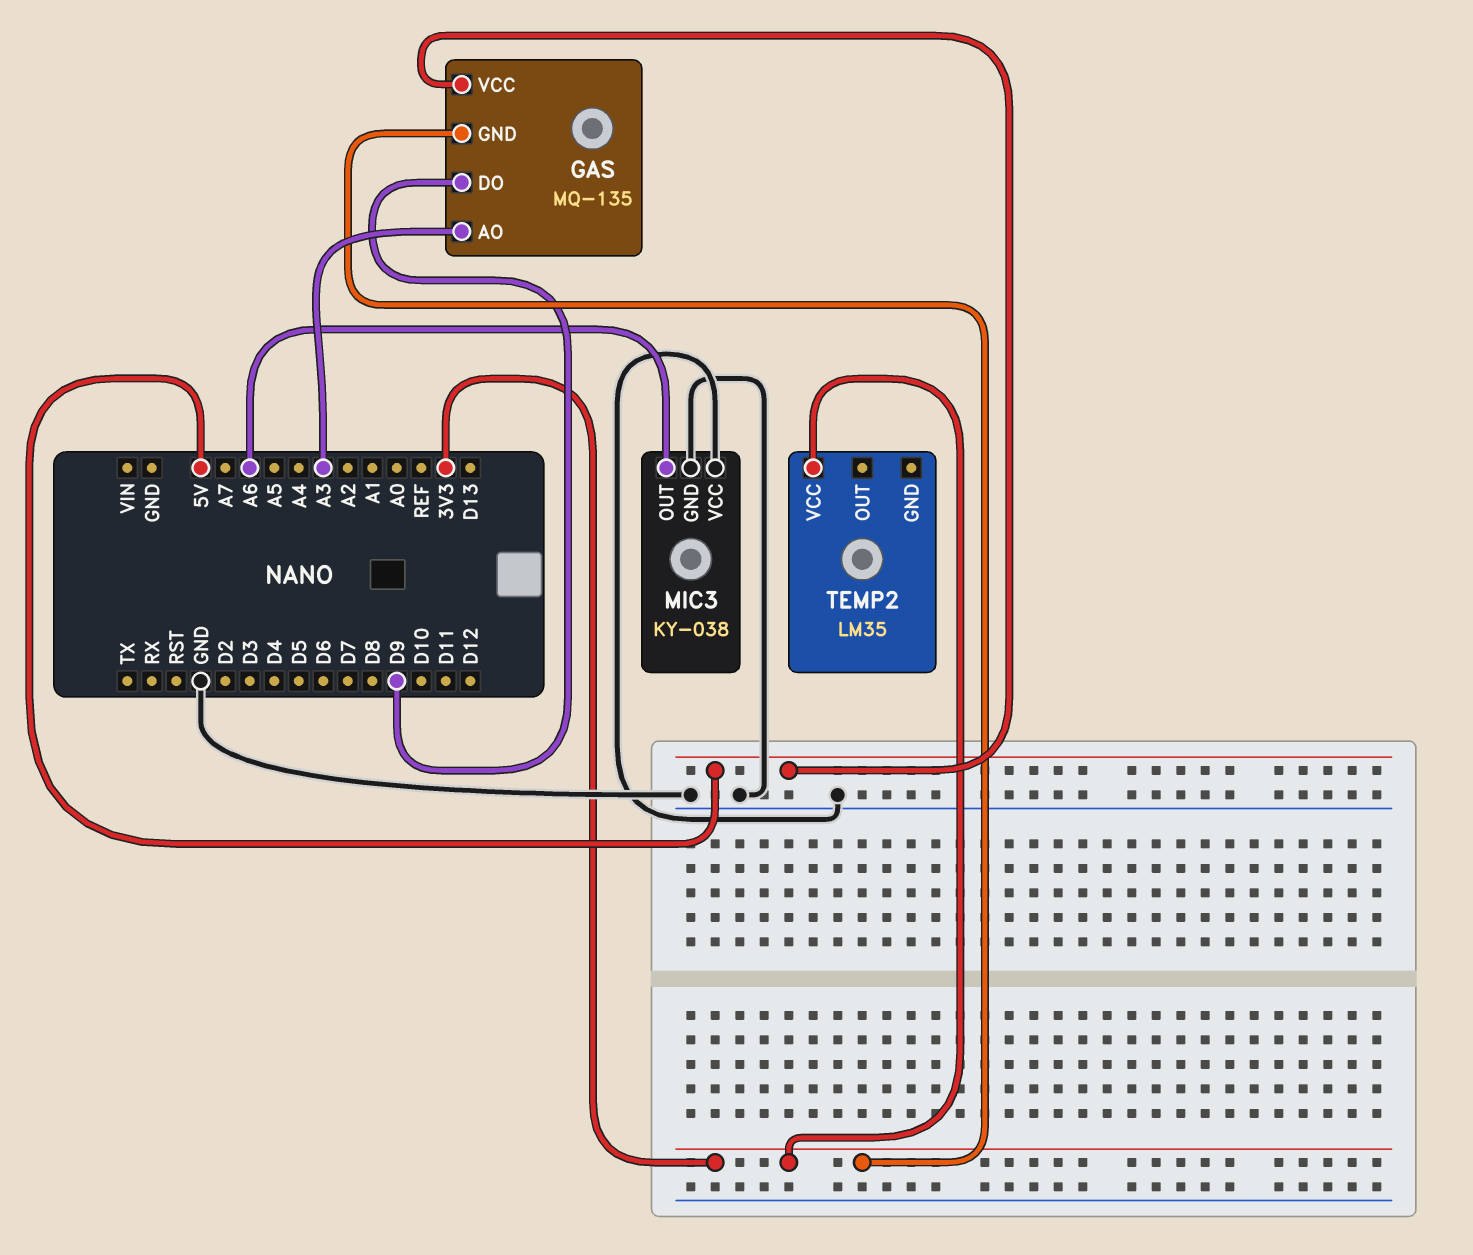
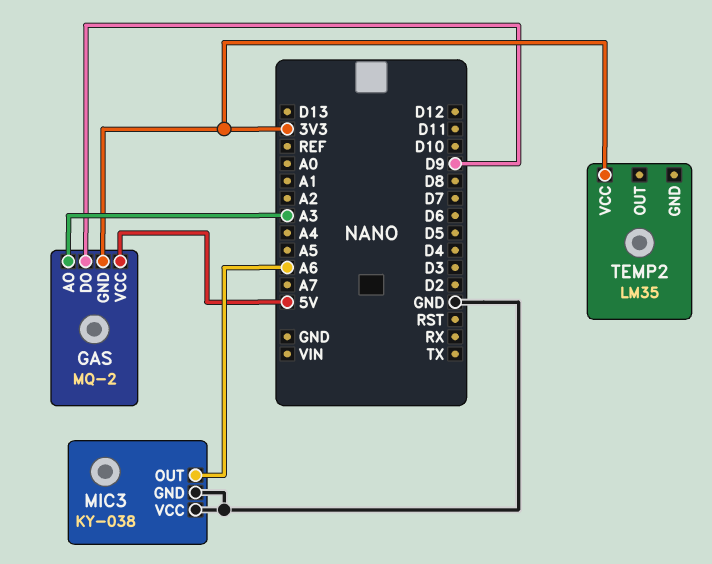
GAS: MQ-135 -> MQ-2

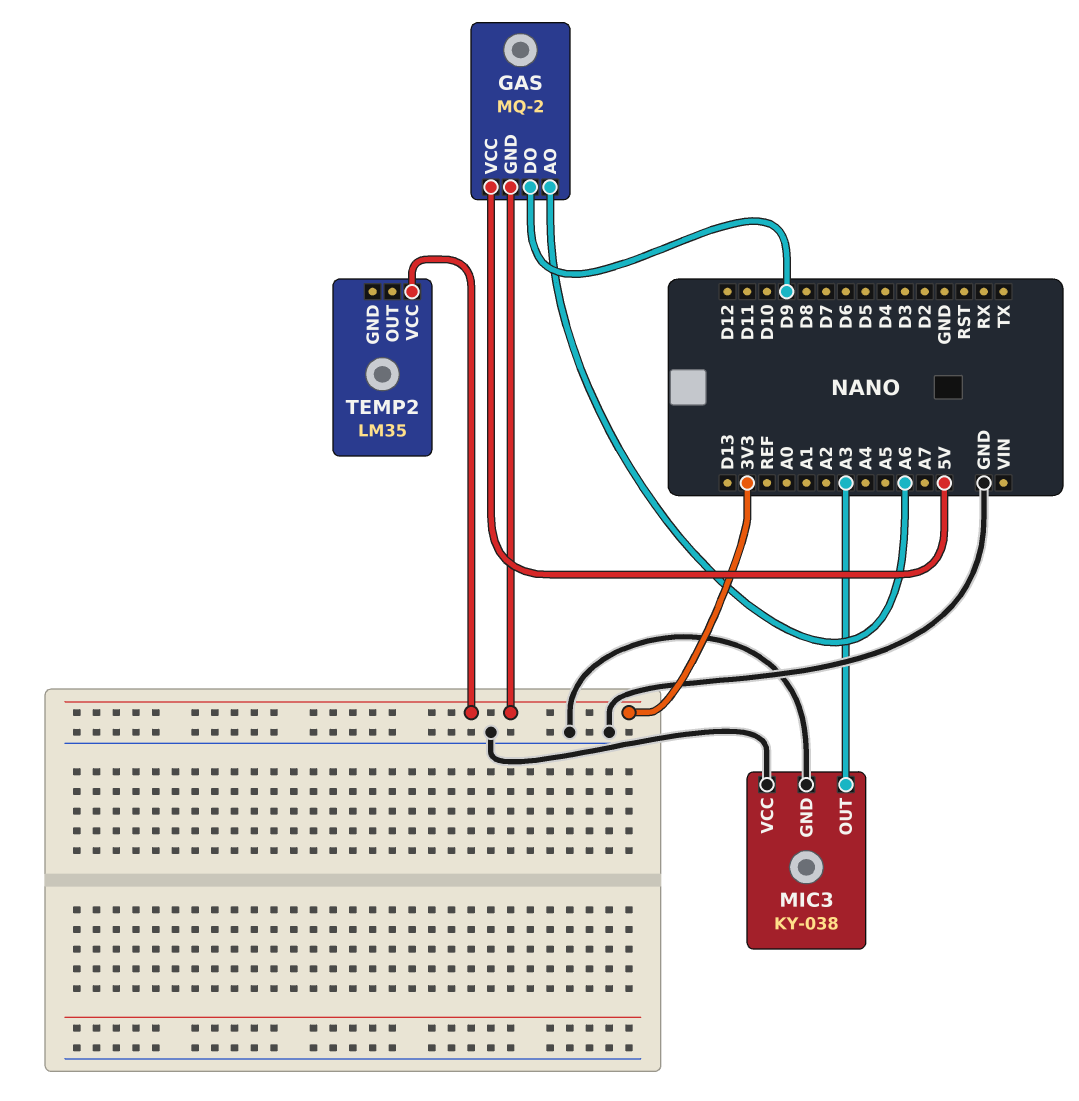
GAS pin AO: A3 -> A6
MIC3 pin OUT: A6 -> A3

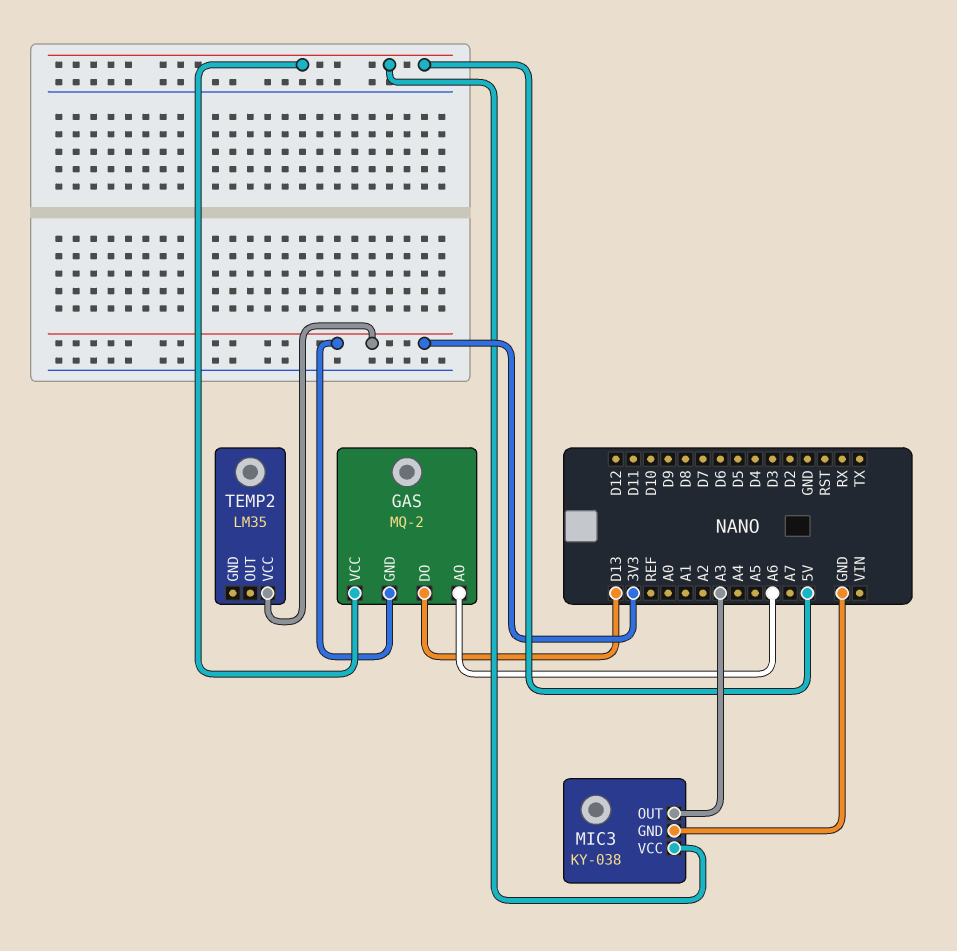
GAS pin DO: D9 -> D13
MIC3 pin VCC: GND -> 5V

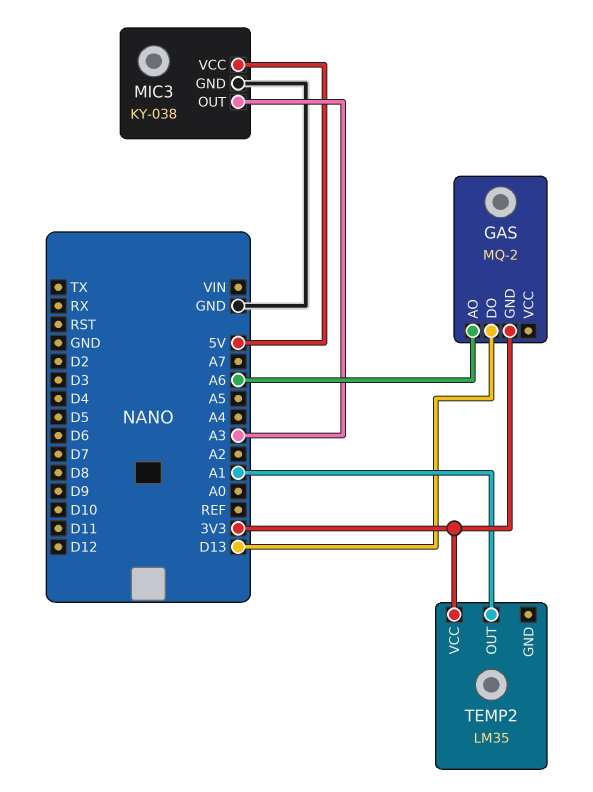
GAS pin VCC: 5V -> none
TEMP2 pin OUT: none -> A1

